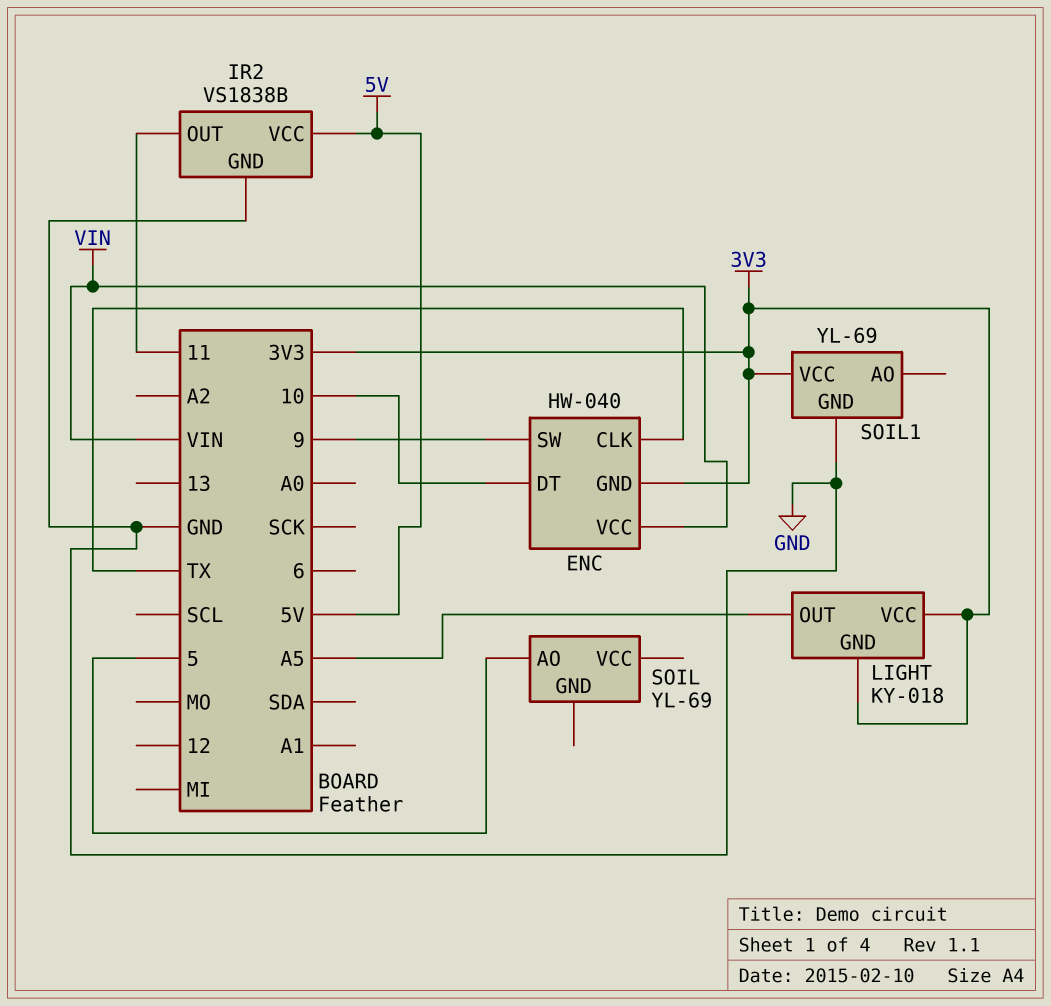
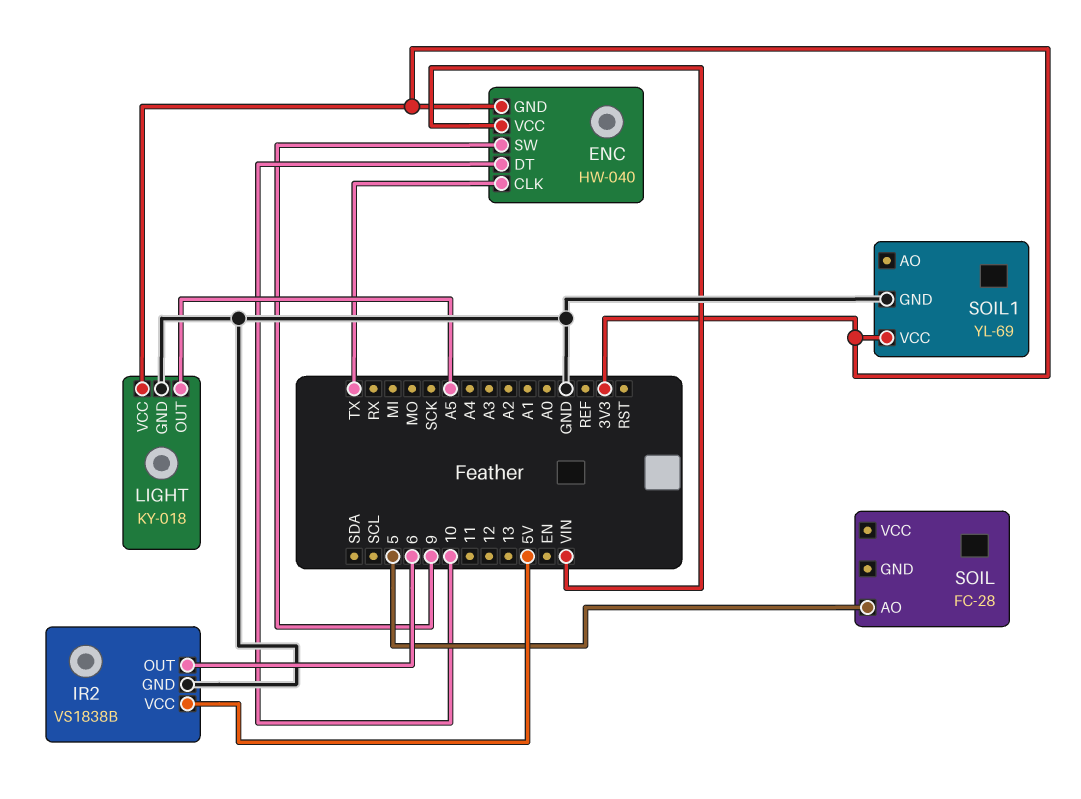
IR2 pin OUT: 11 -> 6
LIGHT pin GND: 3V3 -> GND
SOIL: YL-69 -> FC-28

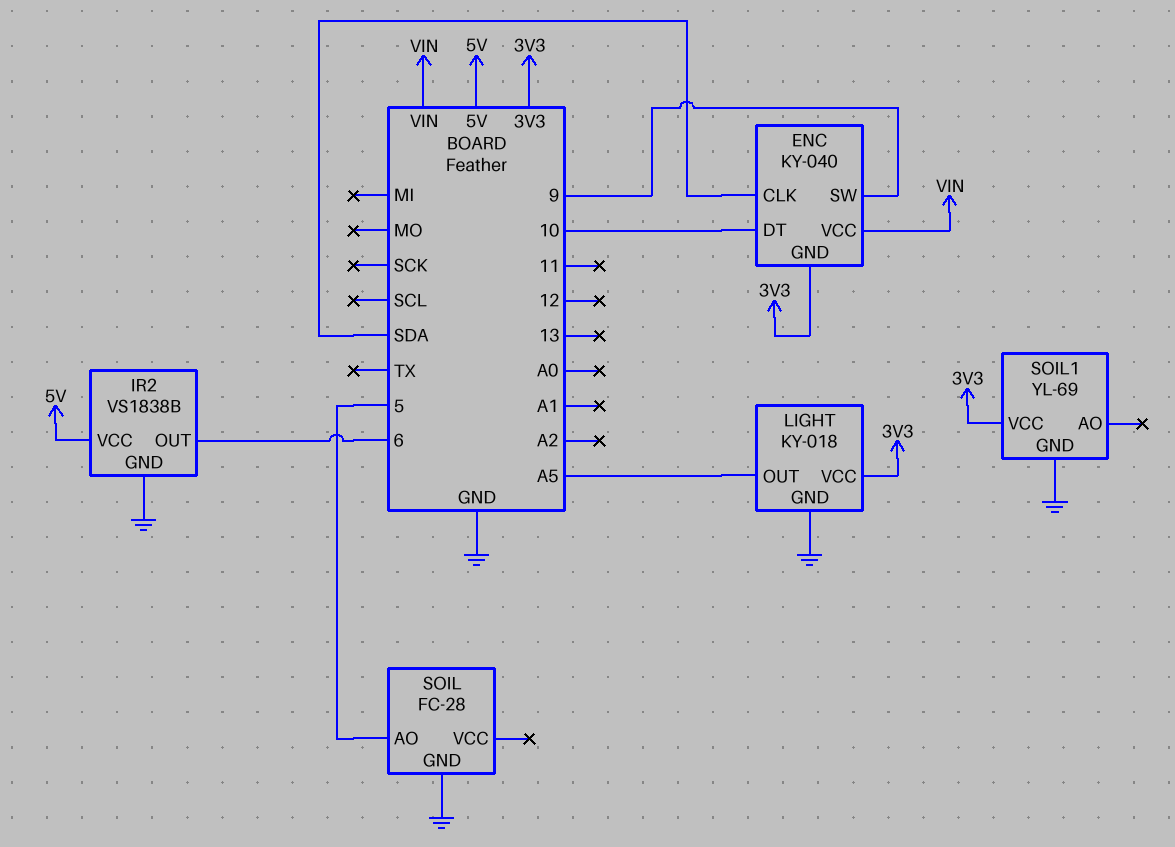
ENC: HW-040 -> KY-040
ENC pin CLK: TX -> SDA
SOIL pin GND: none -> GND

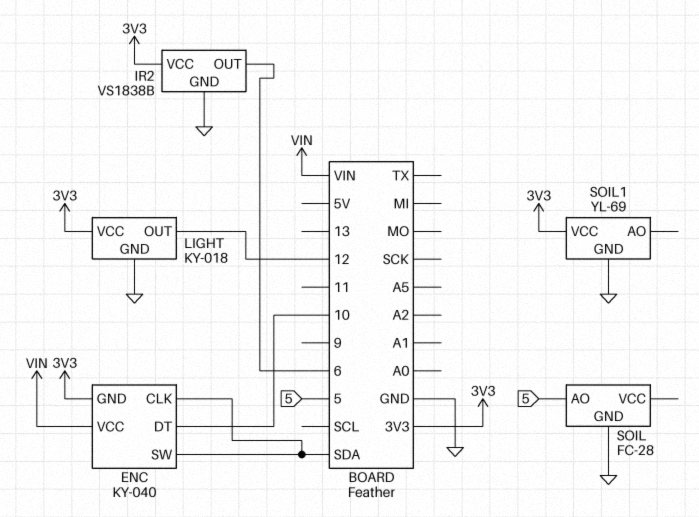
ENC pin SW: 9 -> SDA
IR2 pin VCC: 5V -> 3V3
LIGHT pin OUT: A5 -> 12

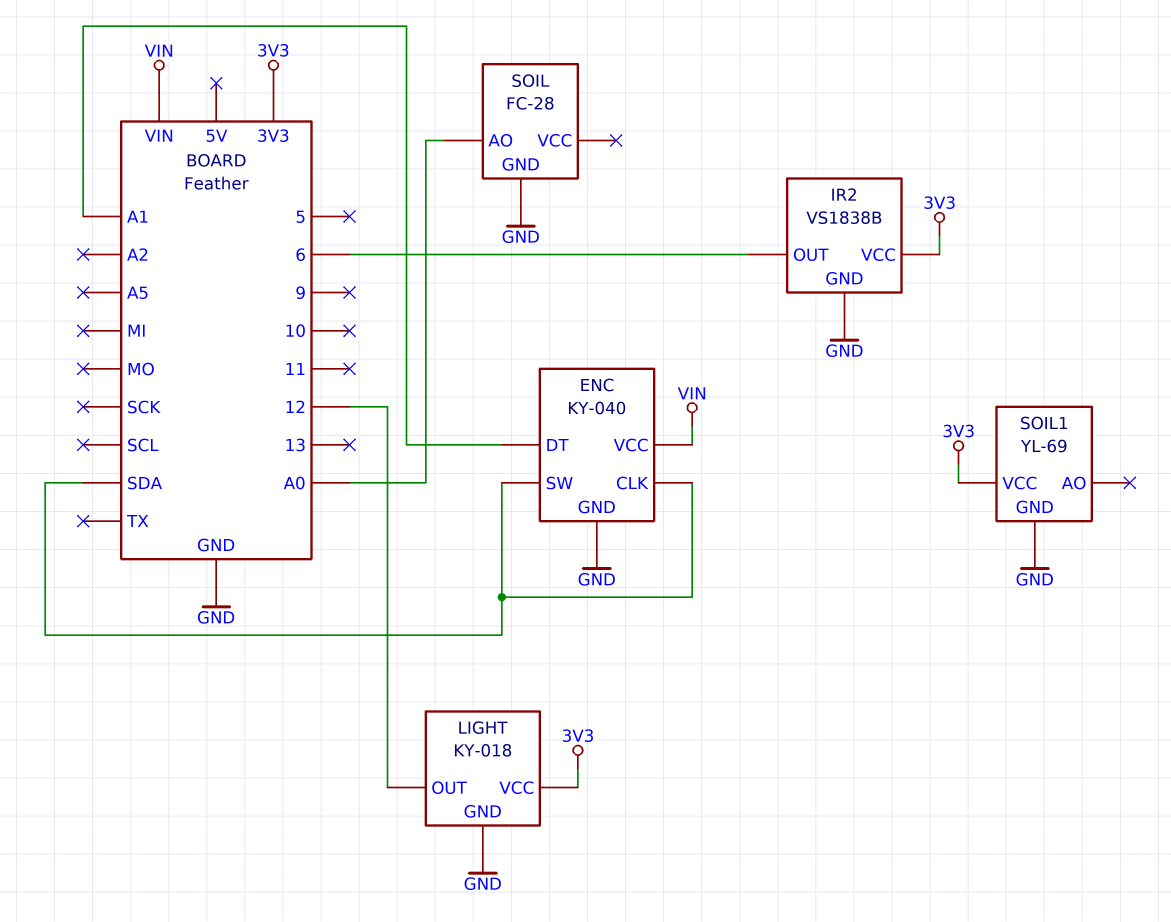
ENC pin DT: 10 -> A1
ENC pin GND: 3V3 -> GND
SOIL pin AO: 5 -> A0

